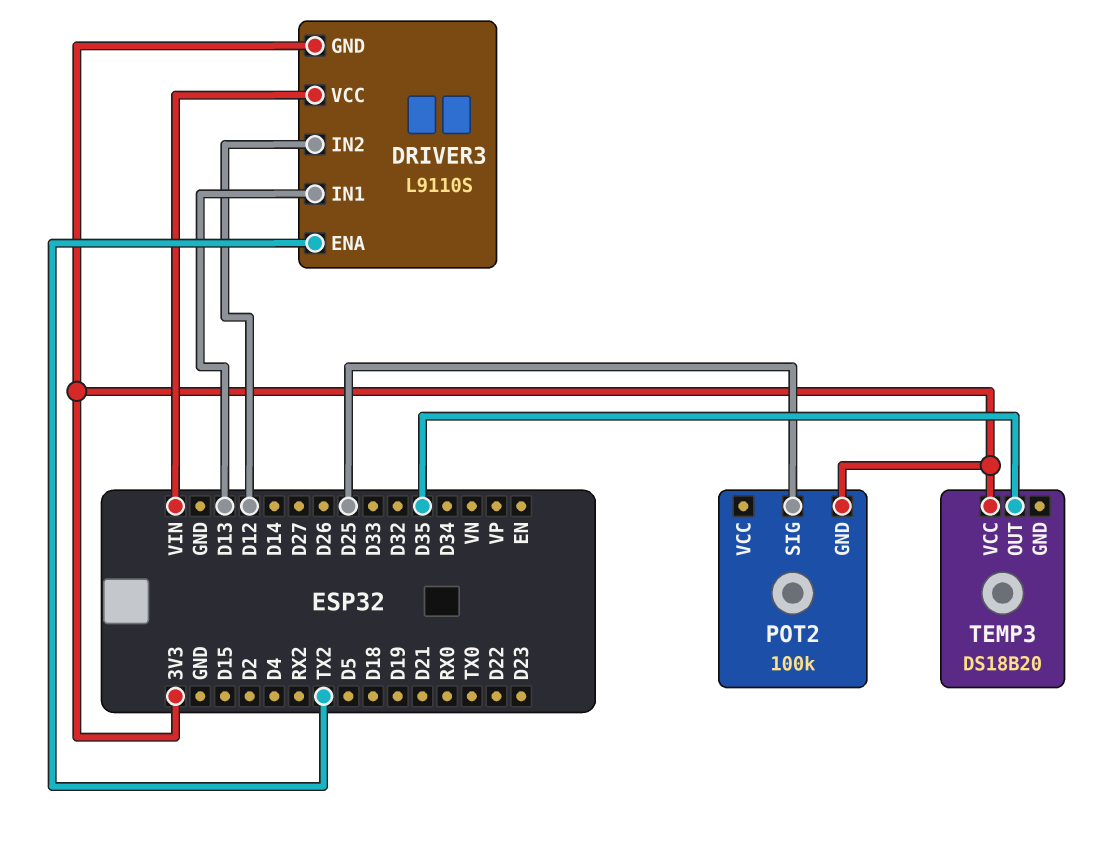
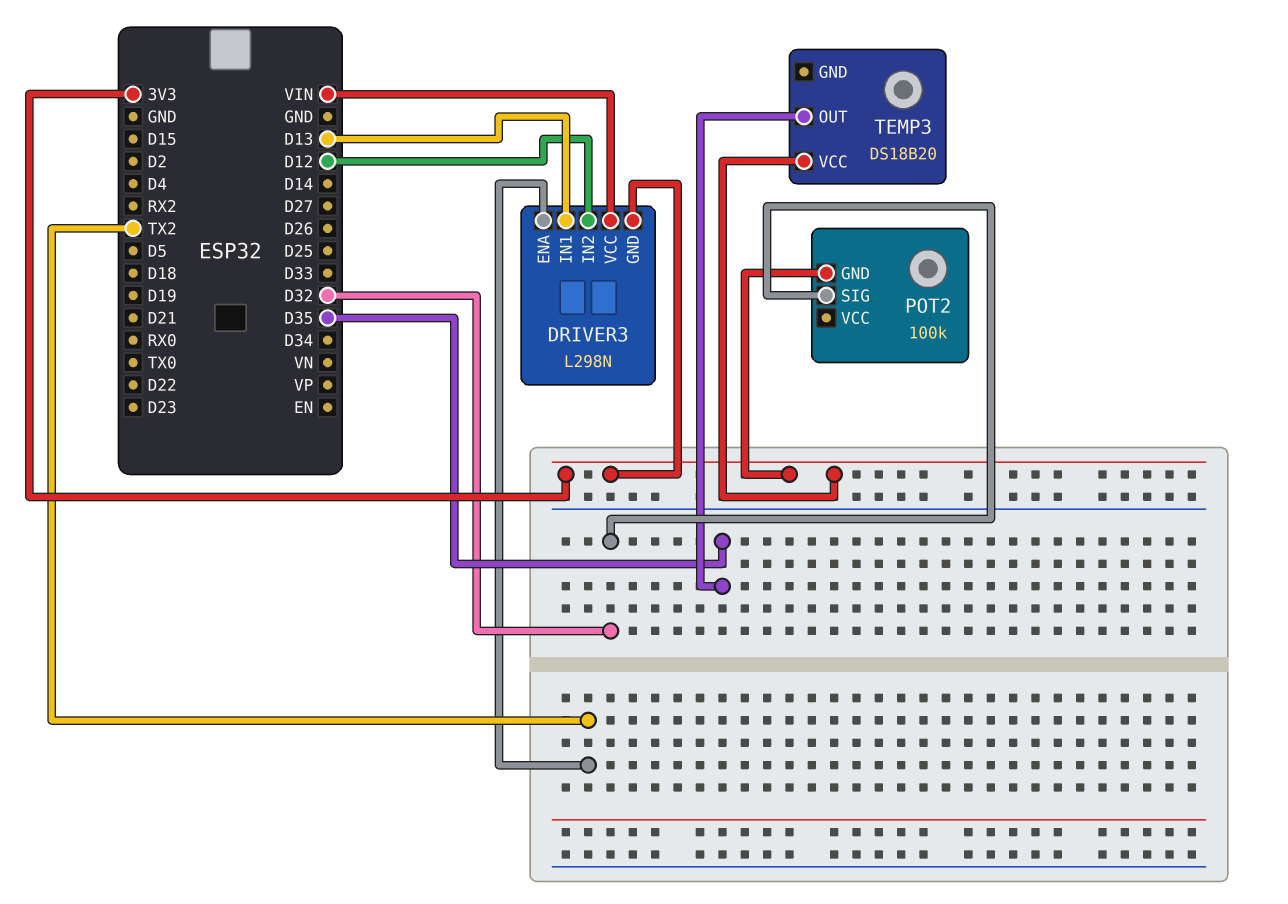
DRIVER3: L9110S -> L298N
POT2 pin SIG: D25 -> D32

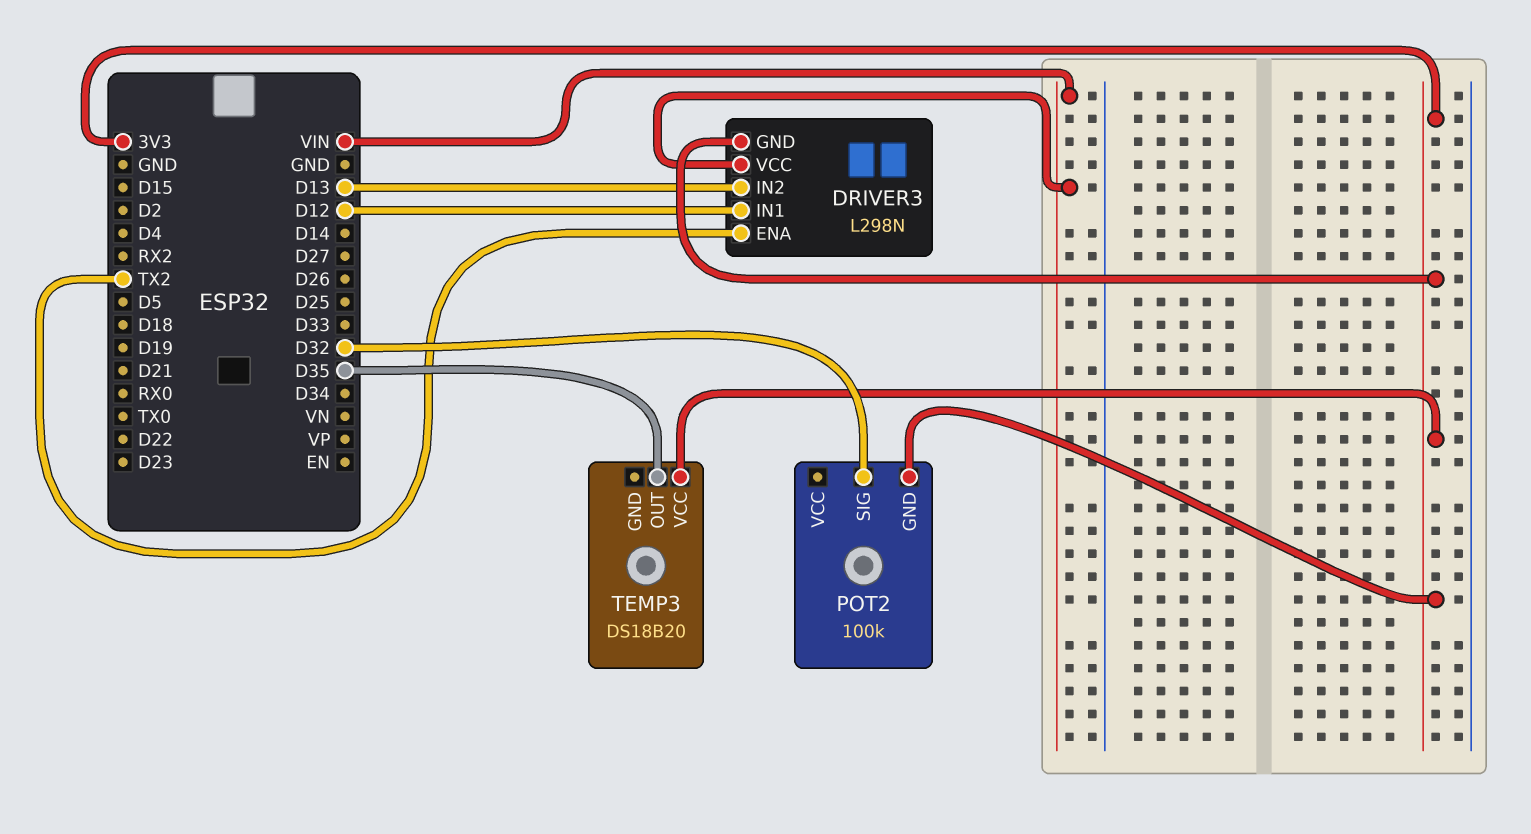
DRIVER3 pin IN1: D13 -> D12
DRIVER3 pin IN2: D12 -> D13

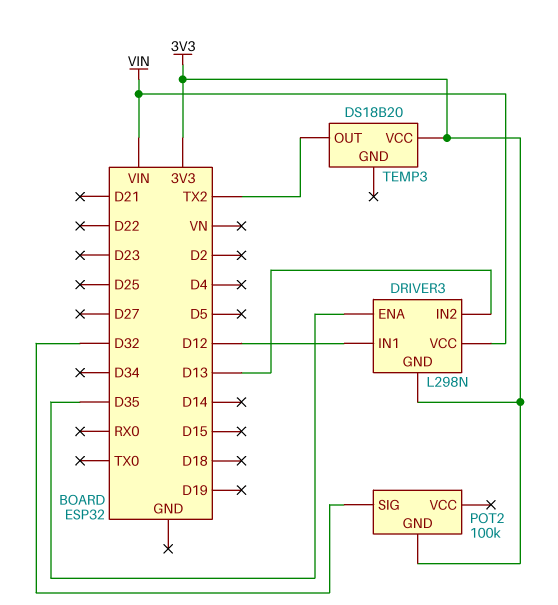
DRIVER3 pin ENA: TX2 -> D35
TEMP3 pin OUT: D35 -> TX2

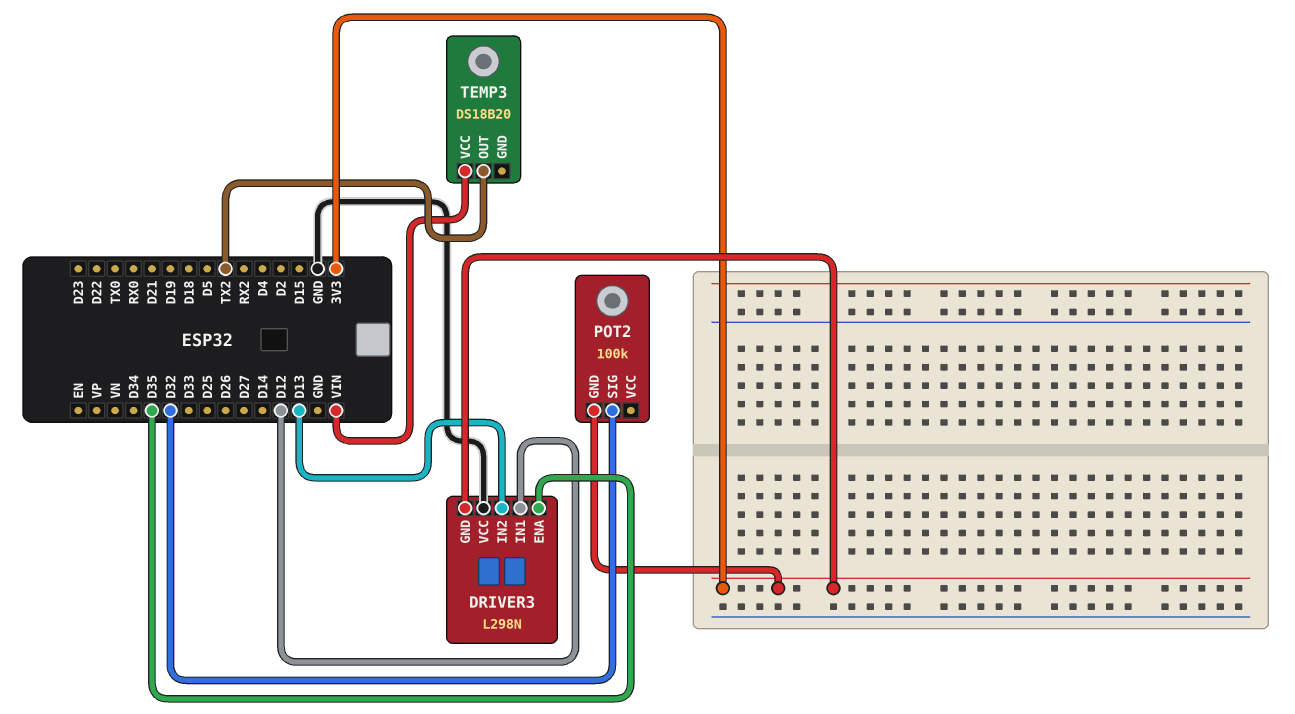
DRIVER3 pin VCC: VIN -> GND
TEMP3 pin VCC: 3V3 -> VIN

